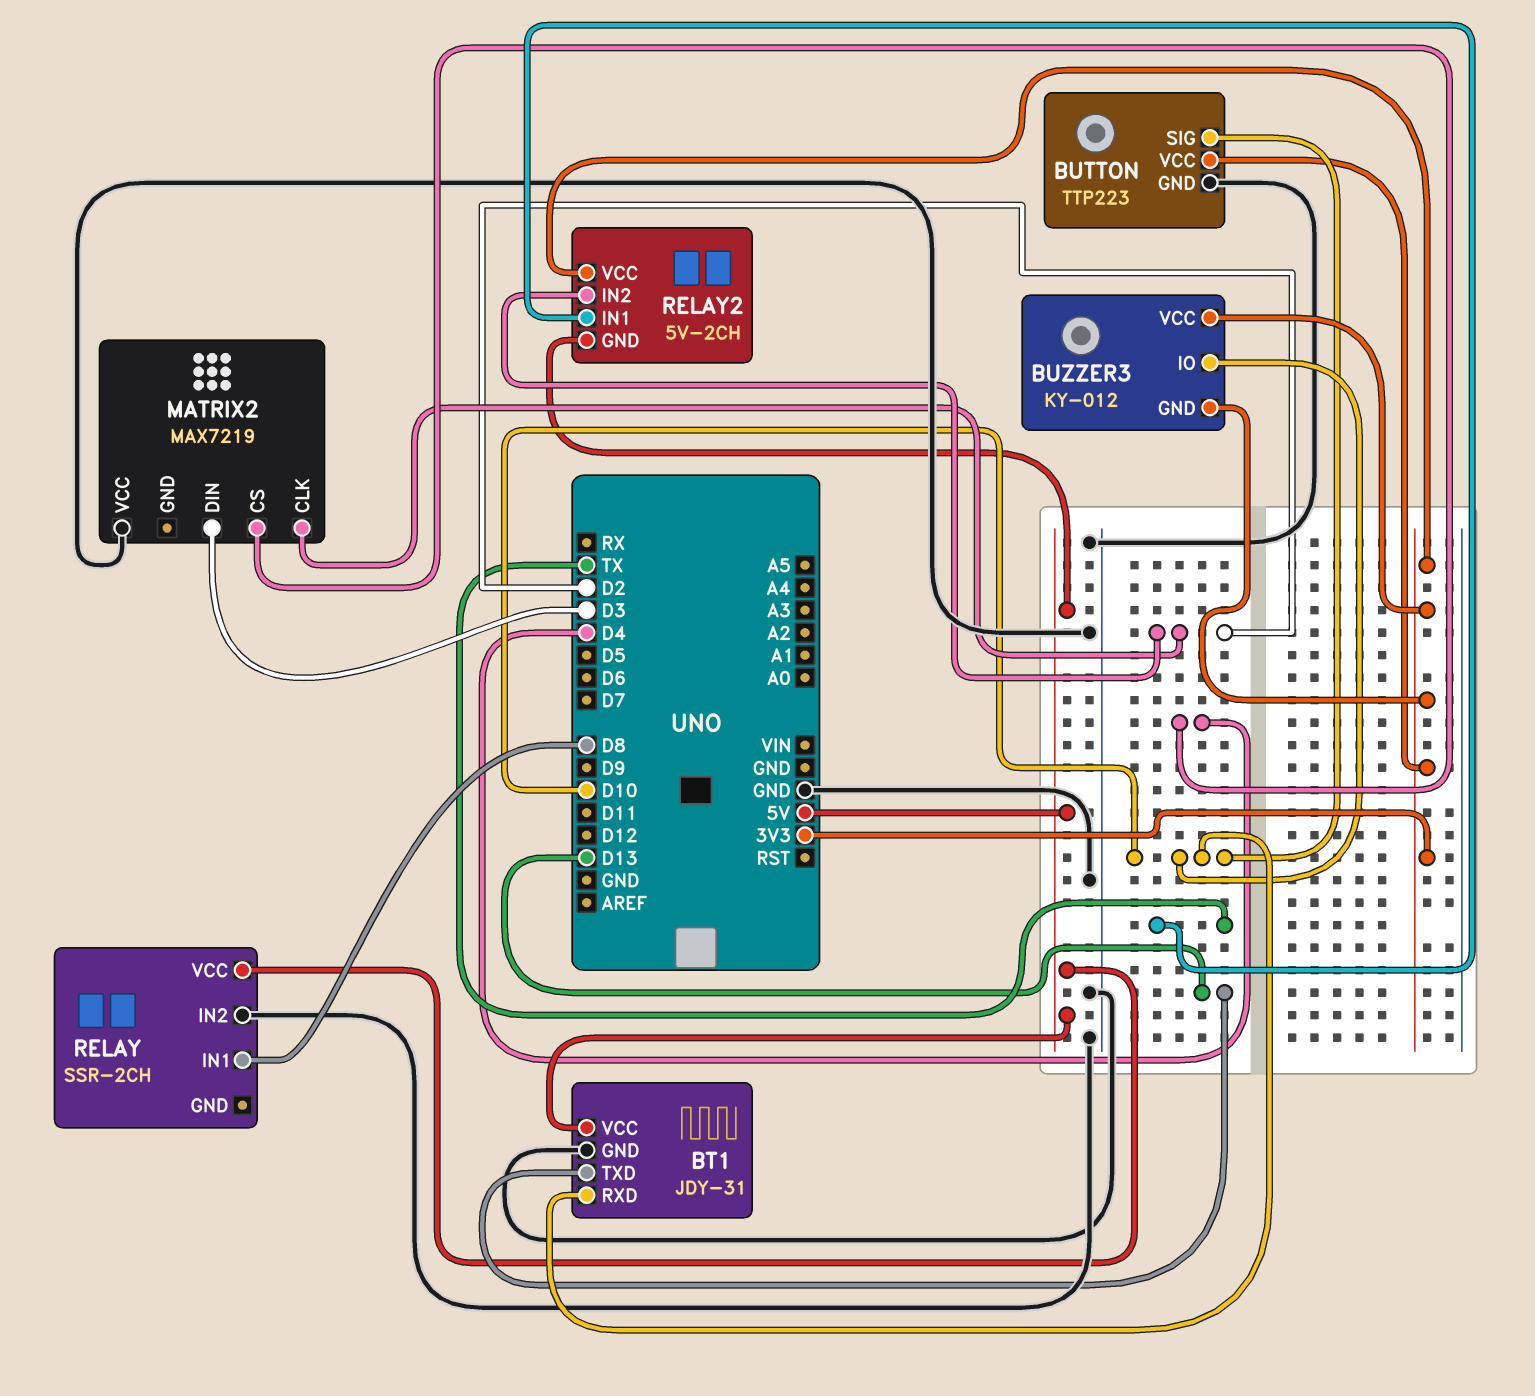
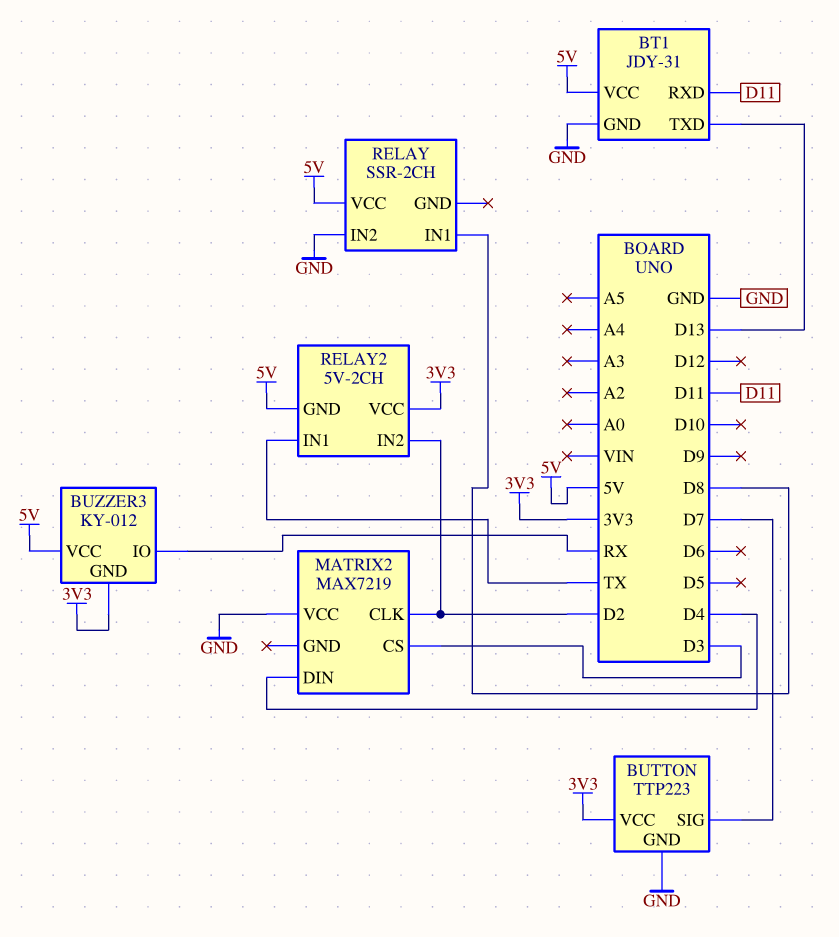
BT1 pin RXD: D10 -> D11
BUTTON pin SIG: D10 -> D7
BUZZER3 pin IO: D10 -> RX
BUZZER3 pin VCC: 3V3 -> 5V
MATRIX2 pin CS: D4 -> D3
MATRIX2 pin DIN: D3 -> D4

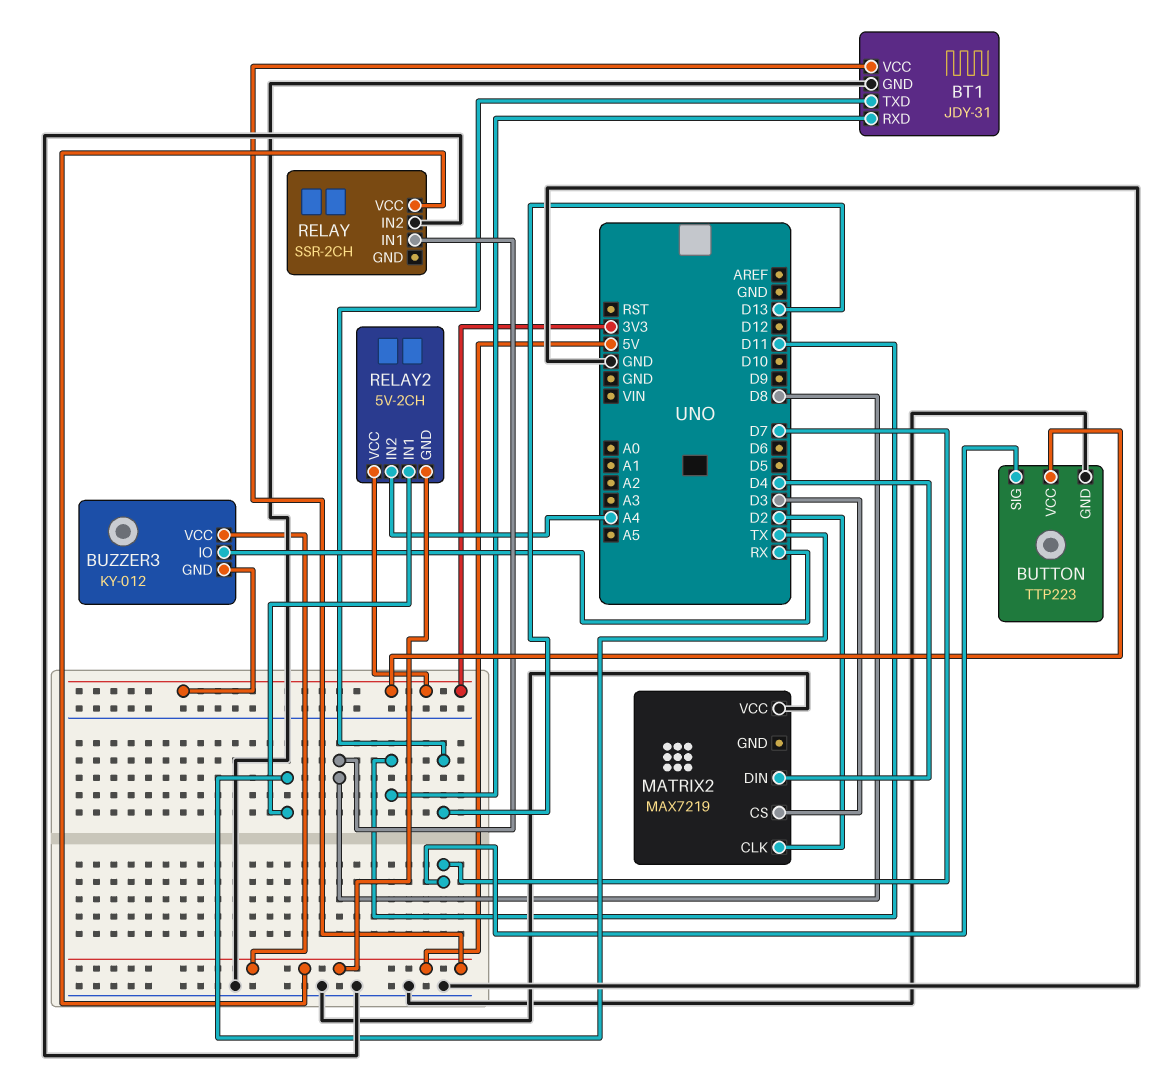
RELAY2 pin IN2: D2 -> A4

